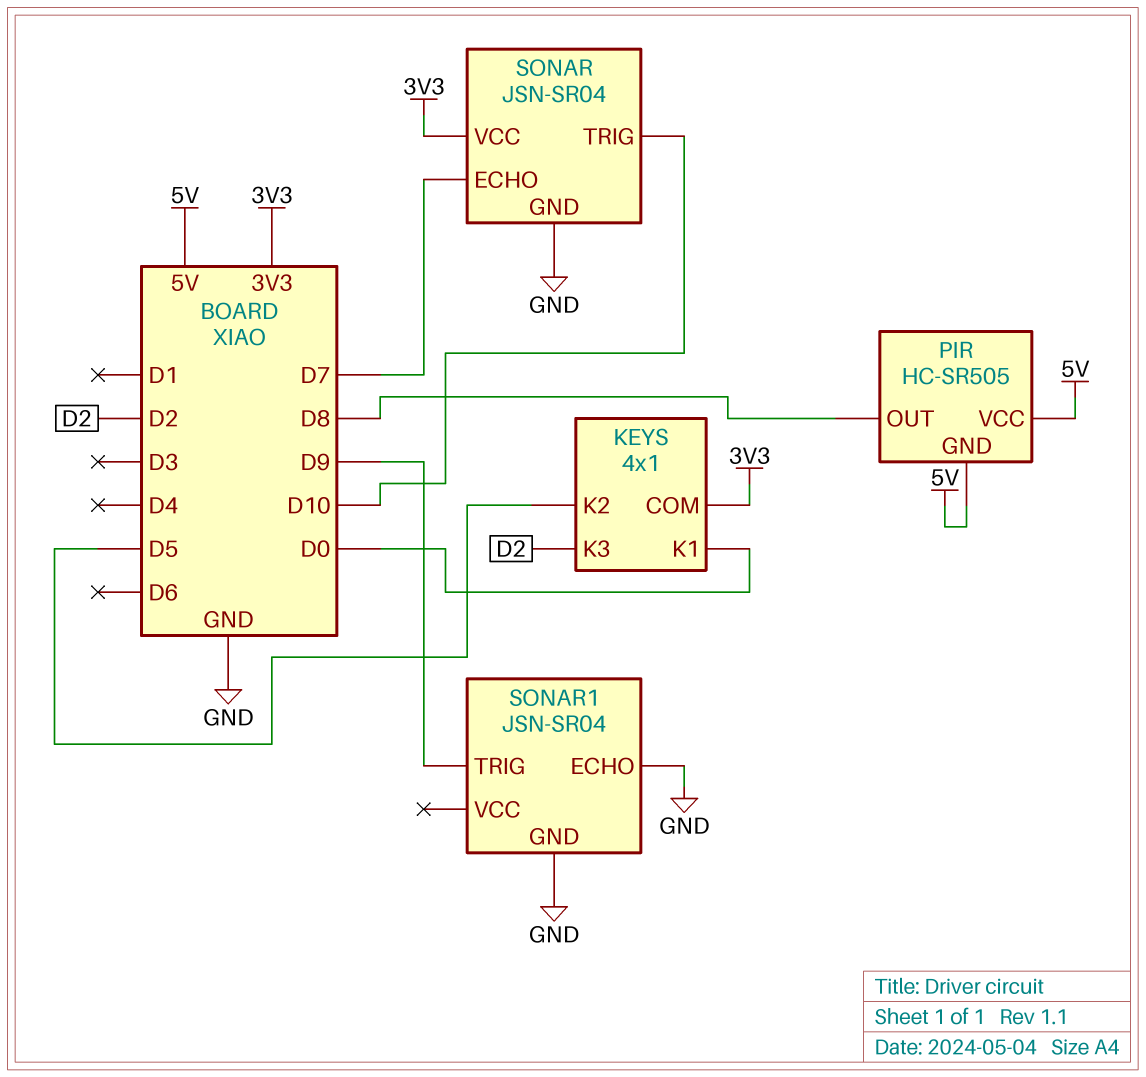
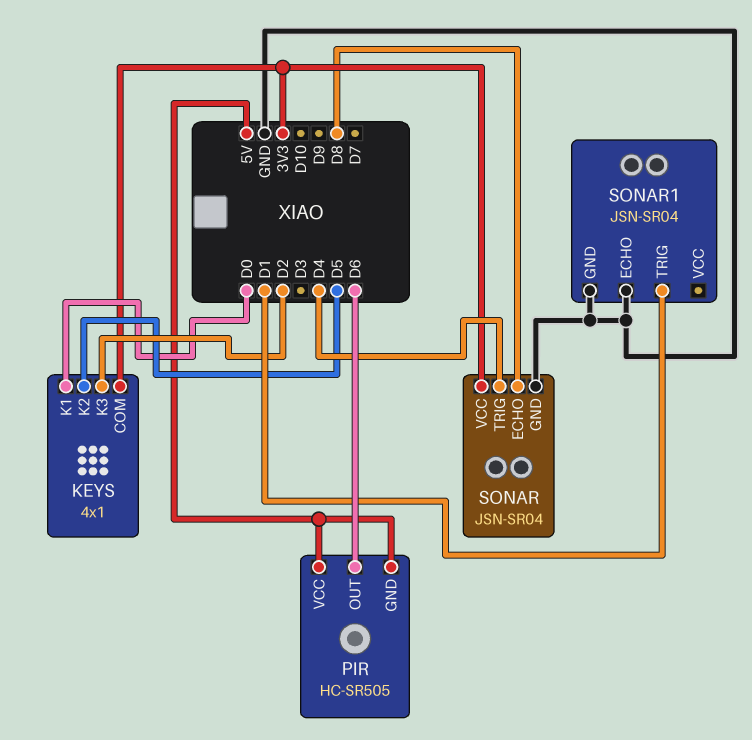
PIR pin OUT: D8 -> D6
SONAR pin ECHO: D7 -> D8
SONAR pin TRIG: D10 -> D4
SONAR1 pin TRIG: D9 -> D1

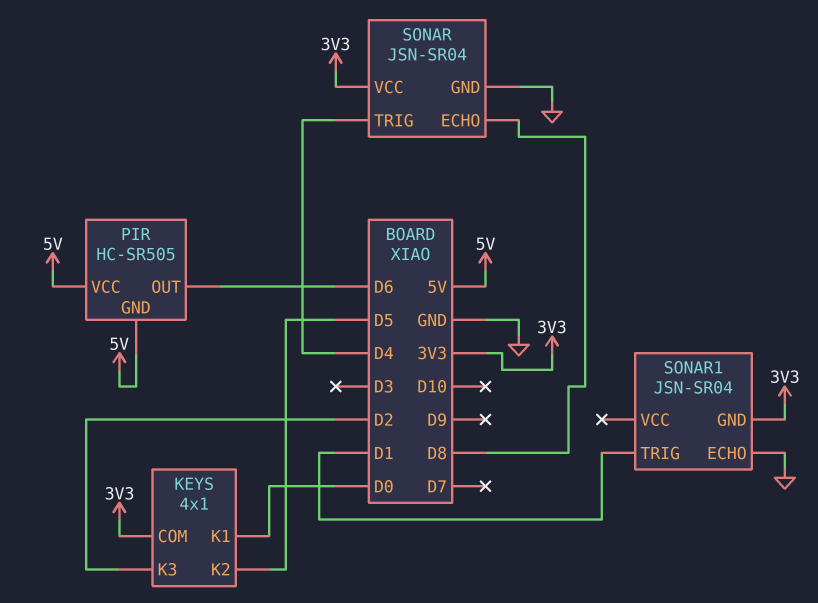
SONAR1 pin GND: GND -> 3V3

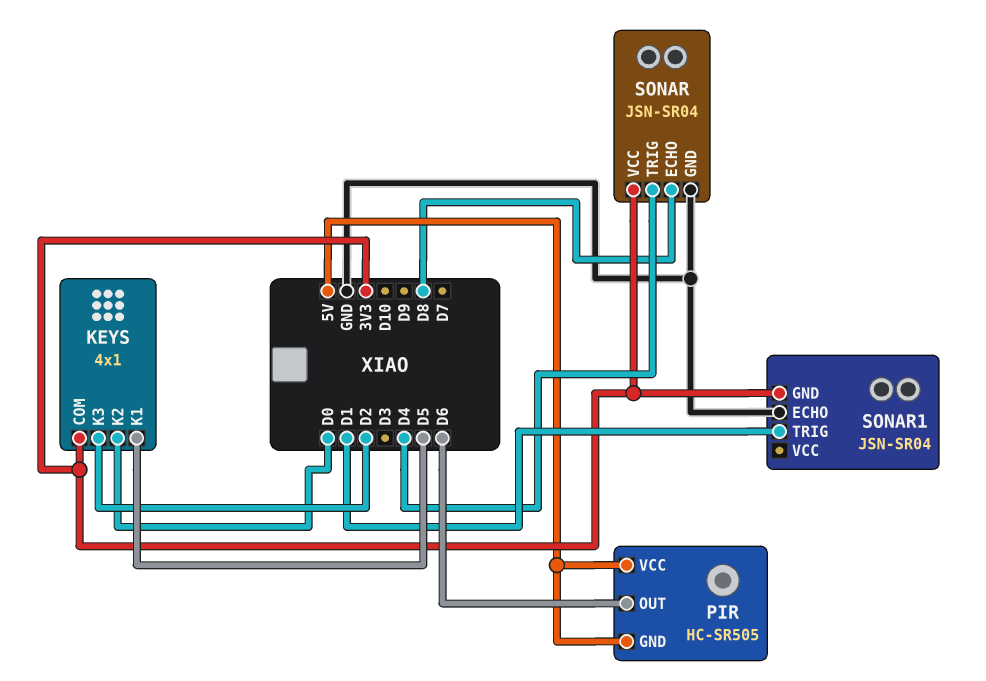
KEYS pin K1: D0 -> D5
KEYS pin K2: D5 -> D0

